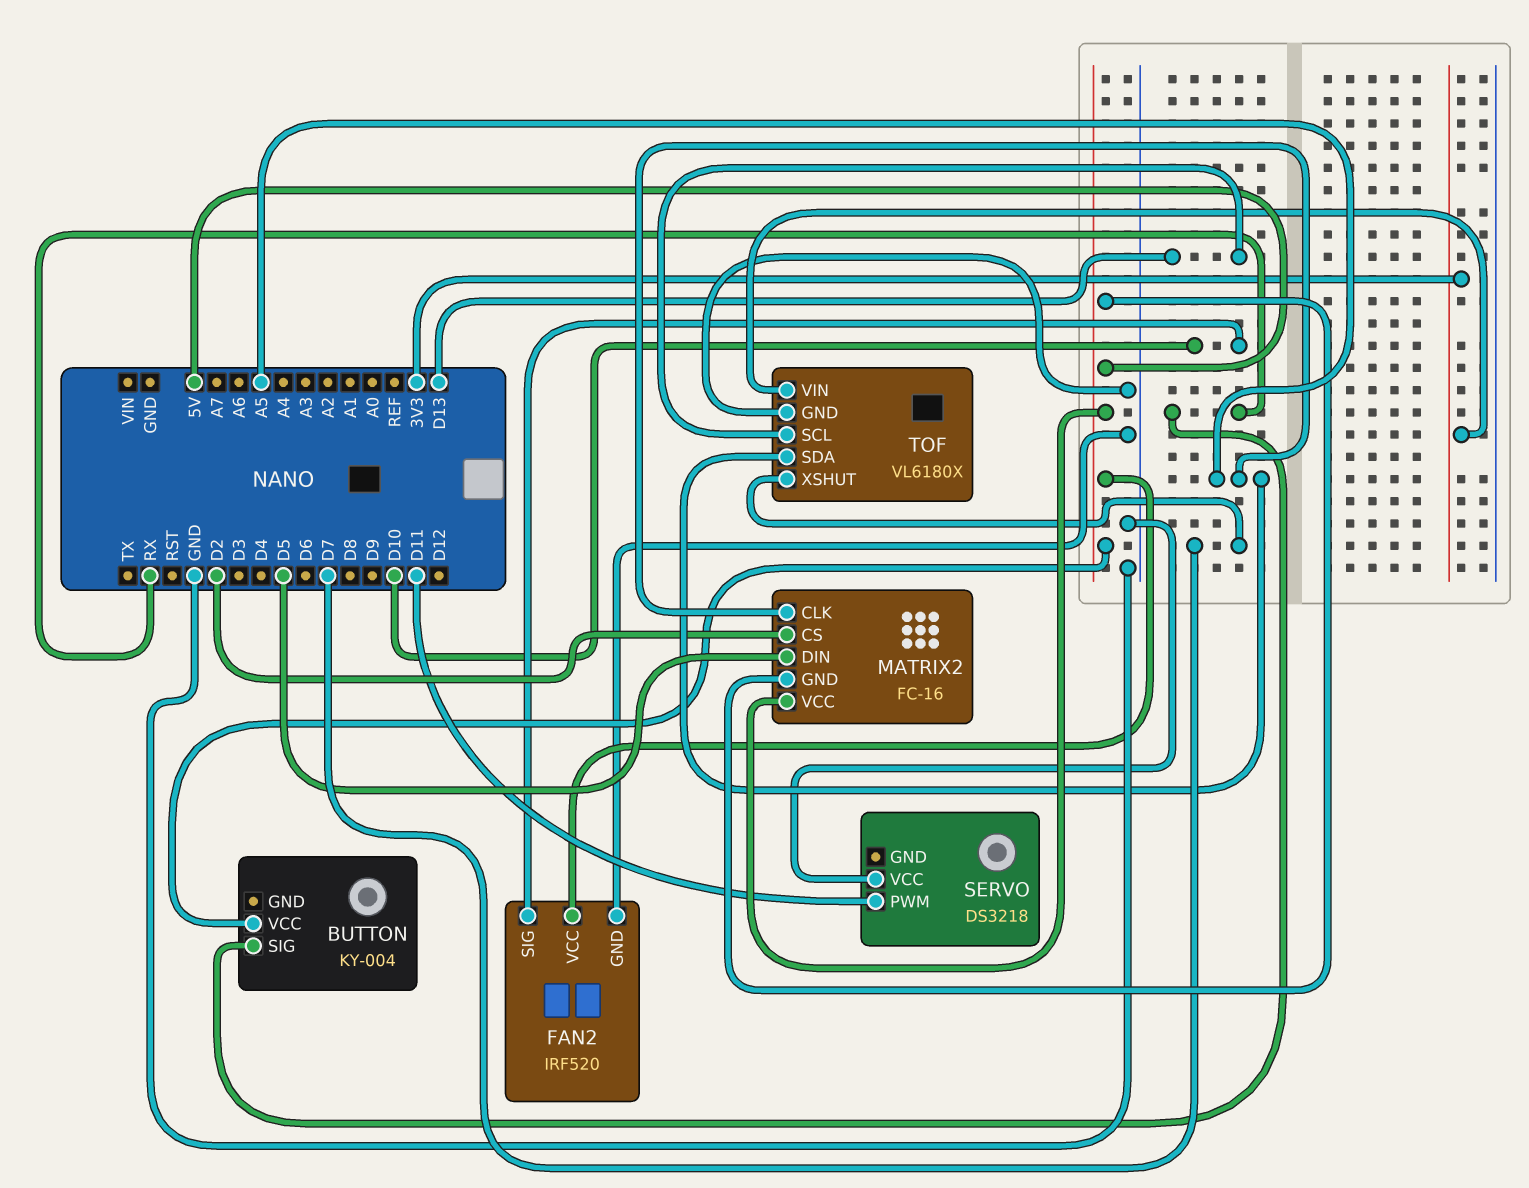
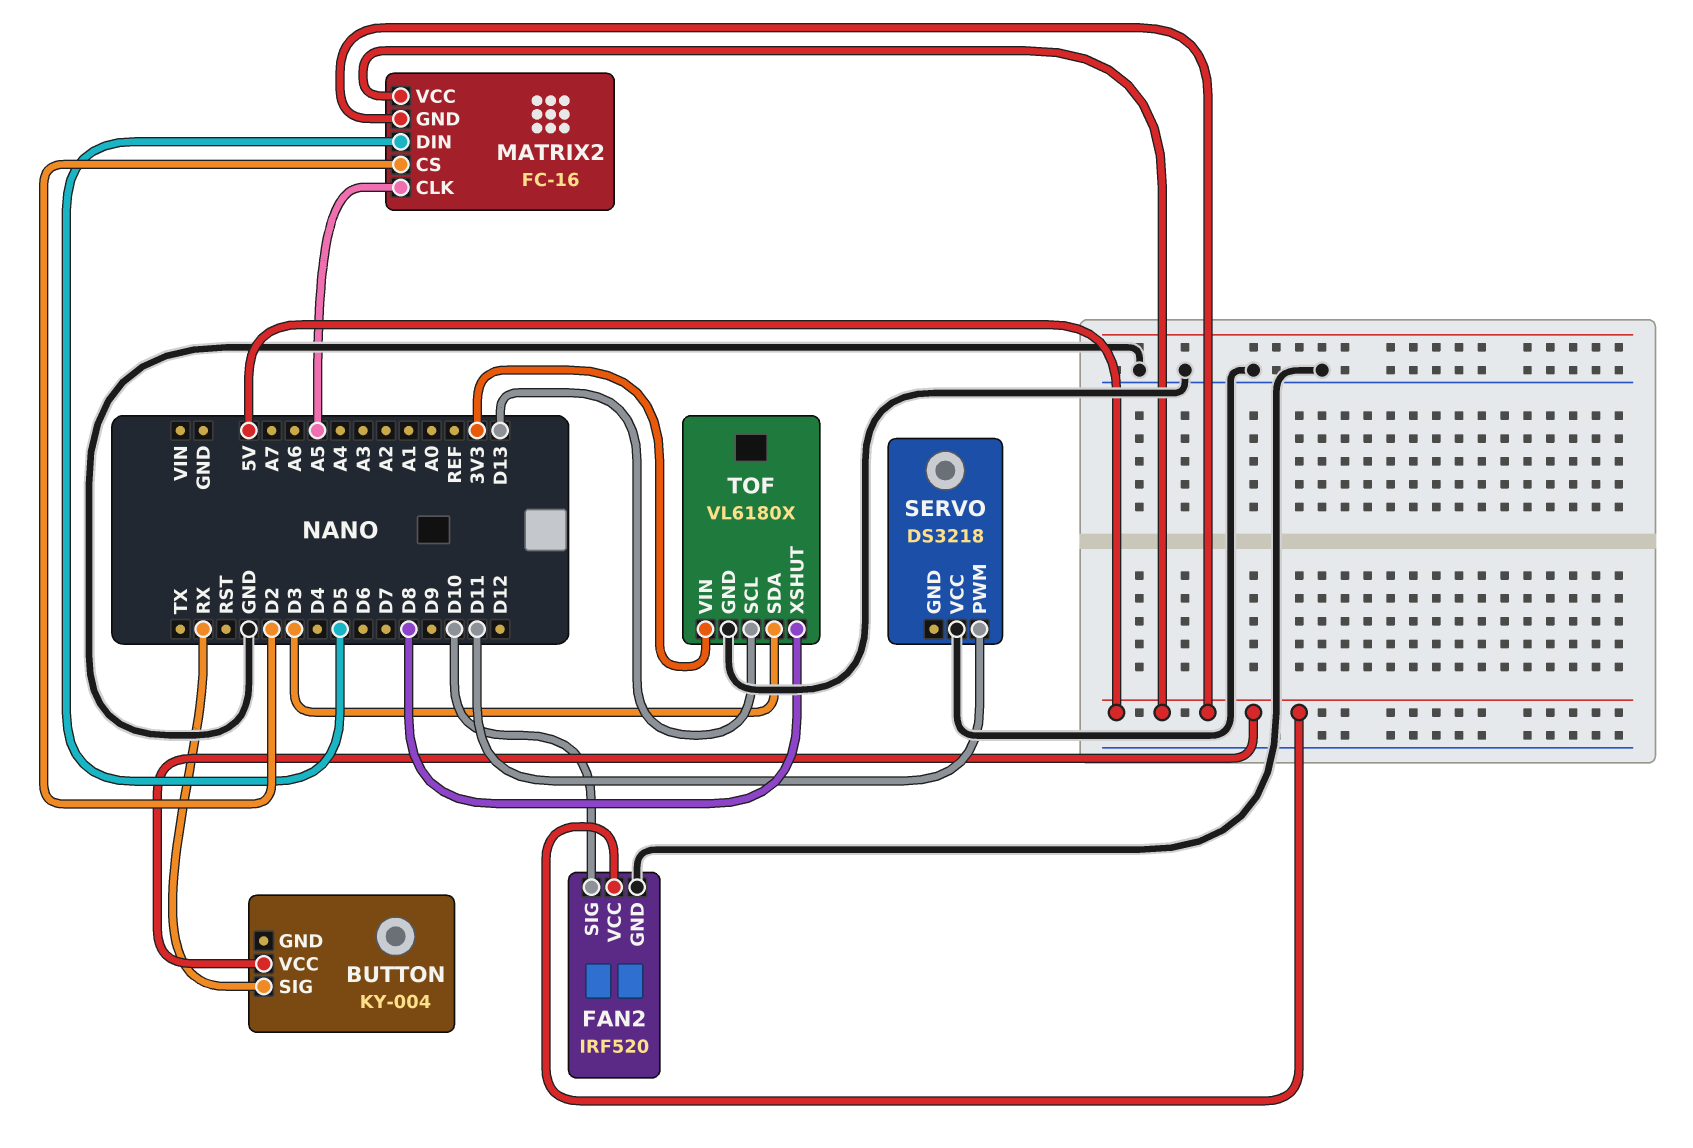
TOF pin SDA: A5 -> D3
TOF pin XSHUT: D7 -> D8

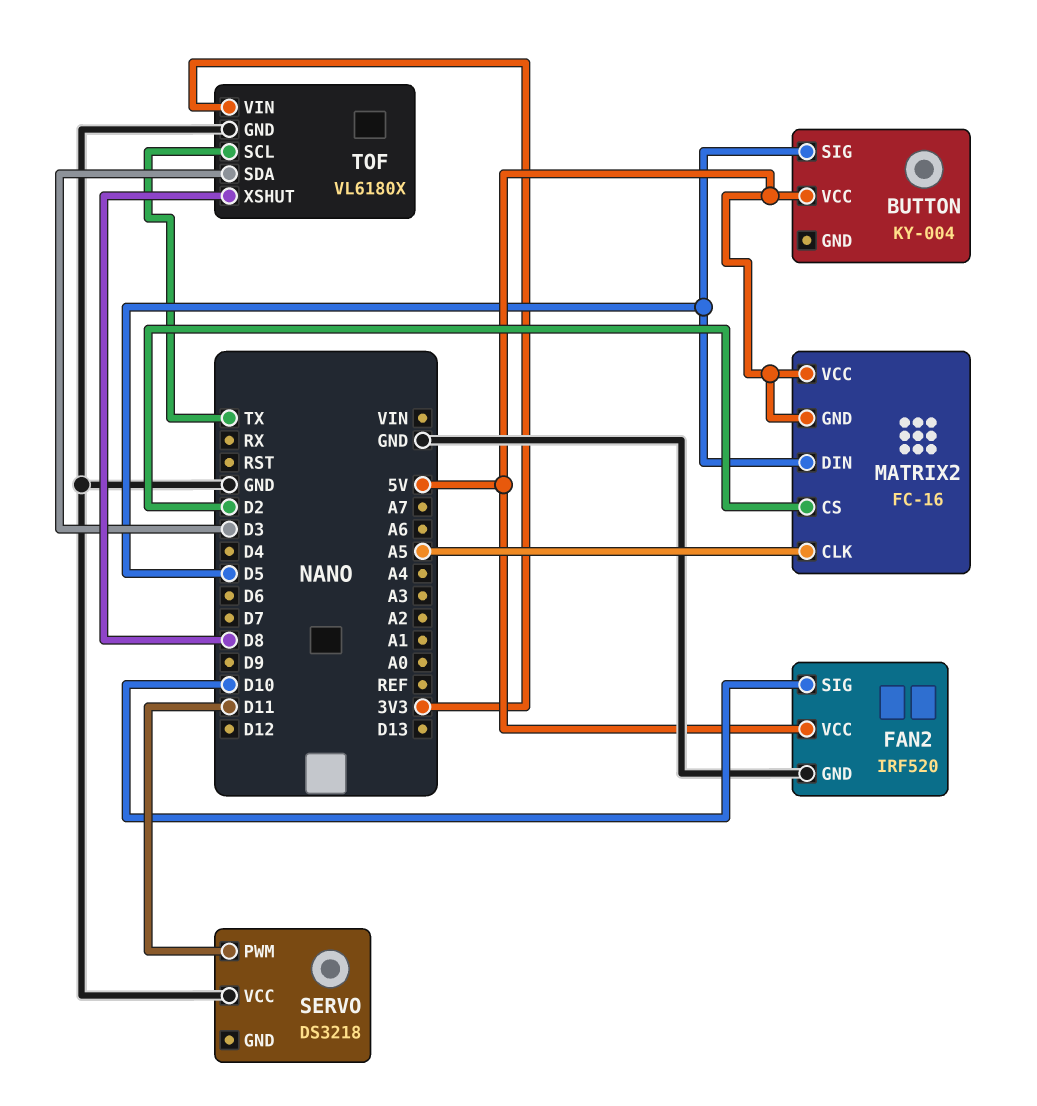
BUTTON pin SIG: RX -> D5
TOF pin SCL: D13 -> TX

